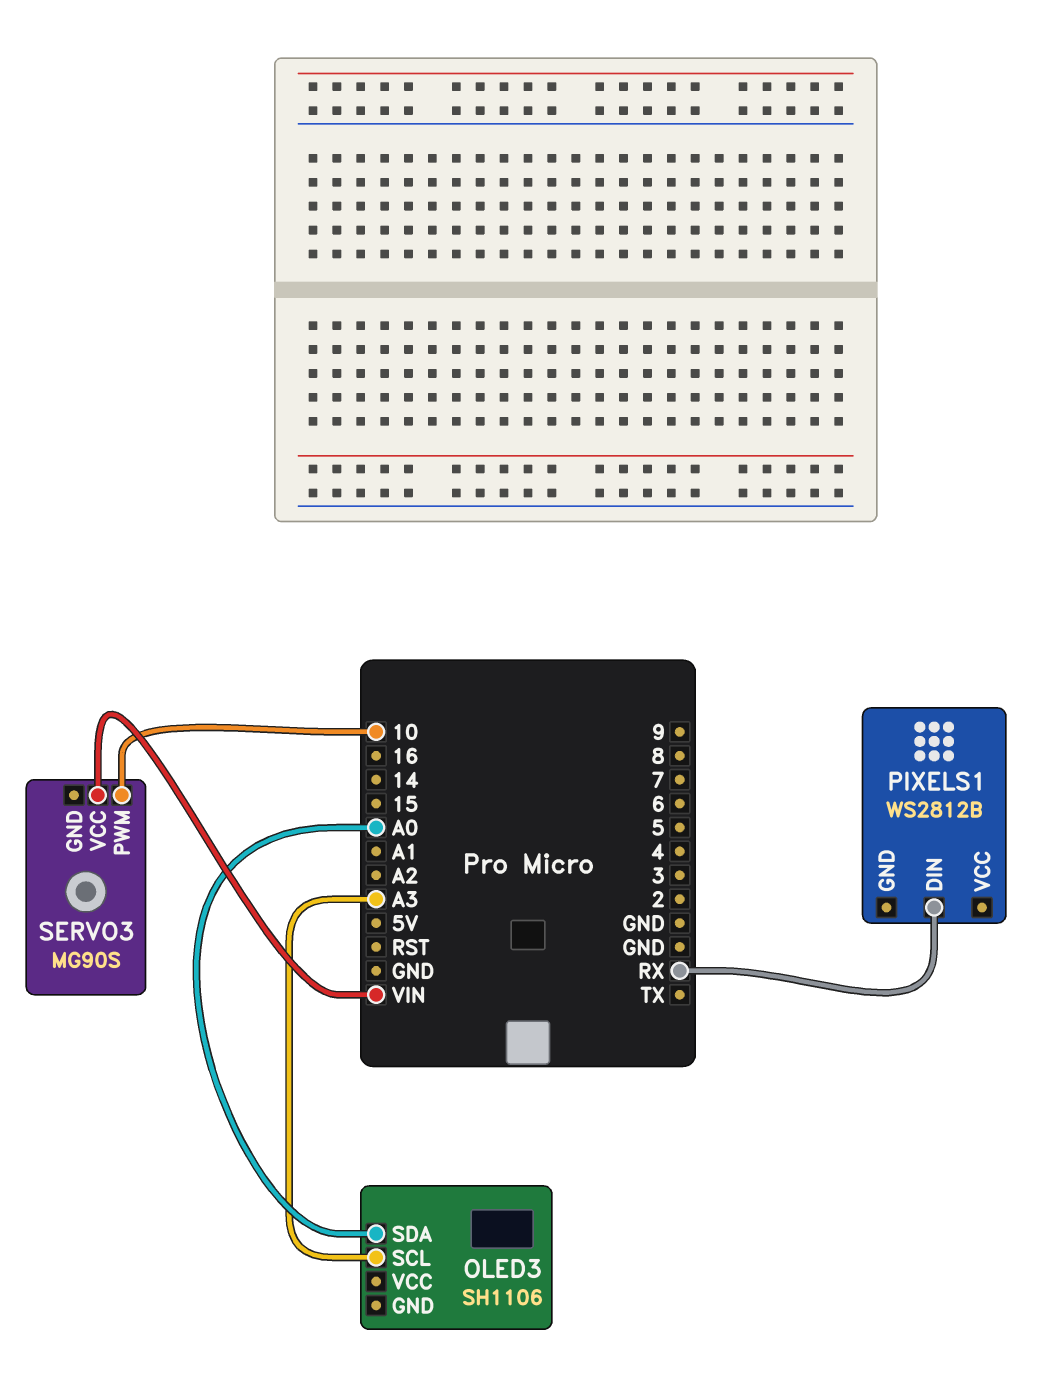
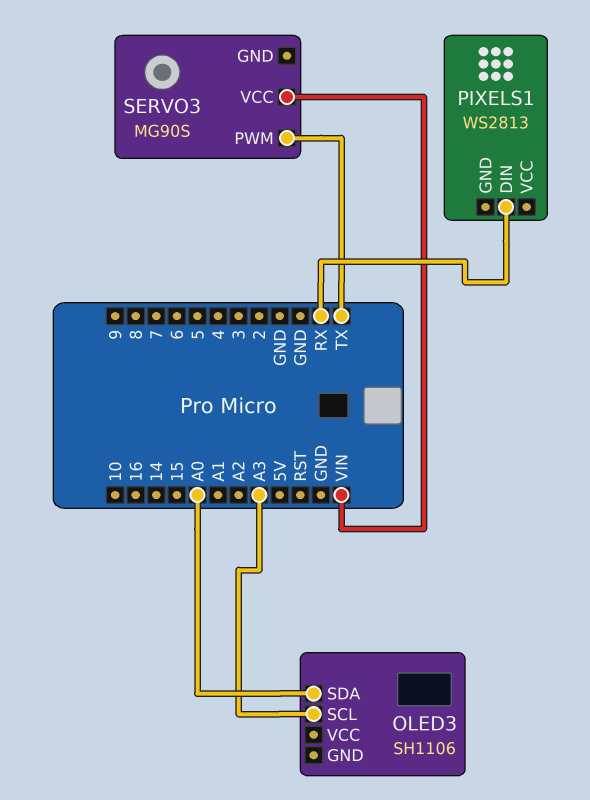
PIXELS1: WS2812B -> WS2813
SERVO3 pin PWM: 10 -> TX

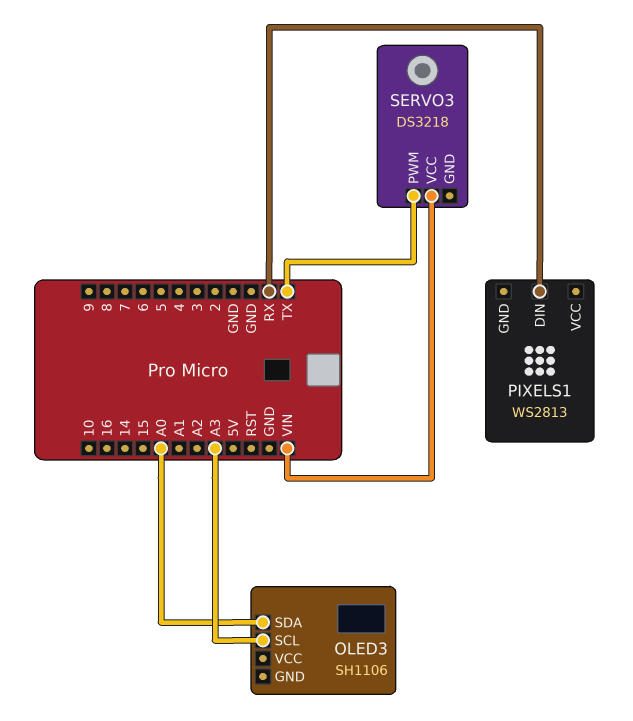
SERVO3: MG90S -> DS3218

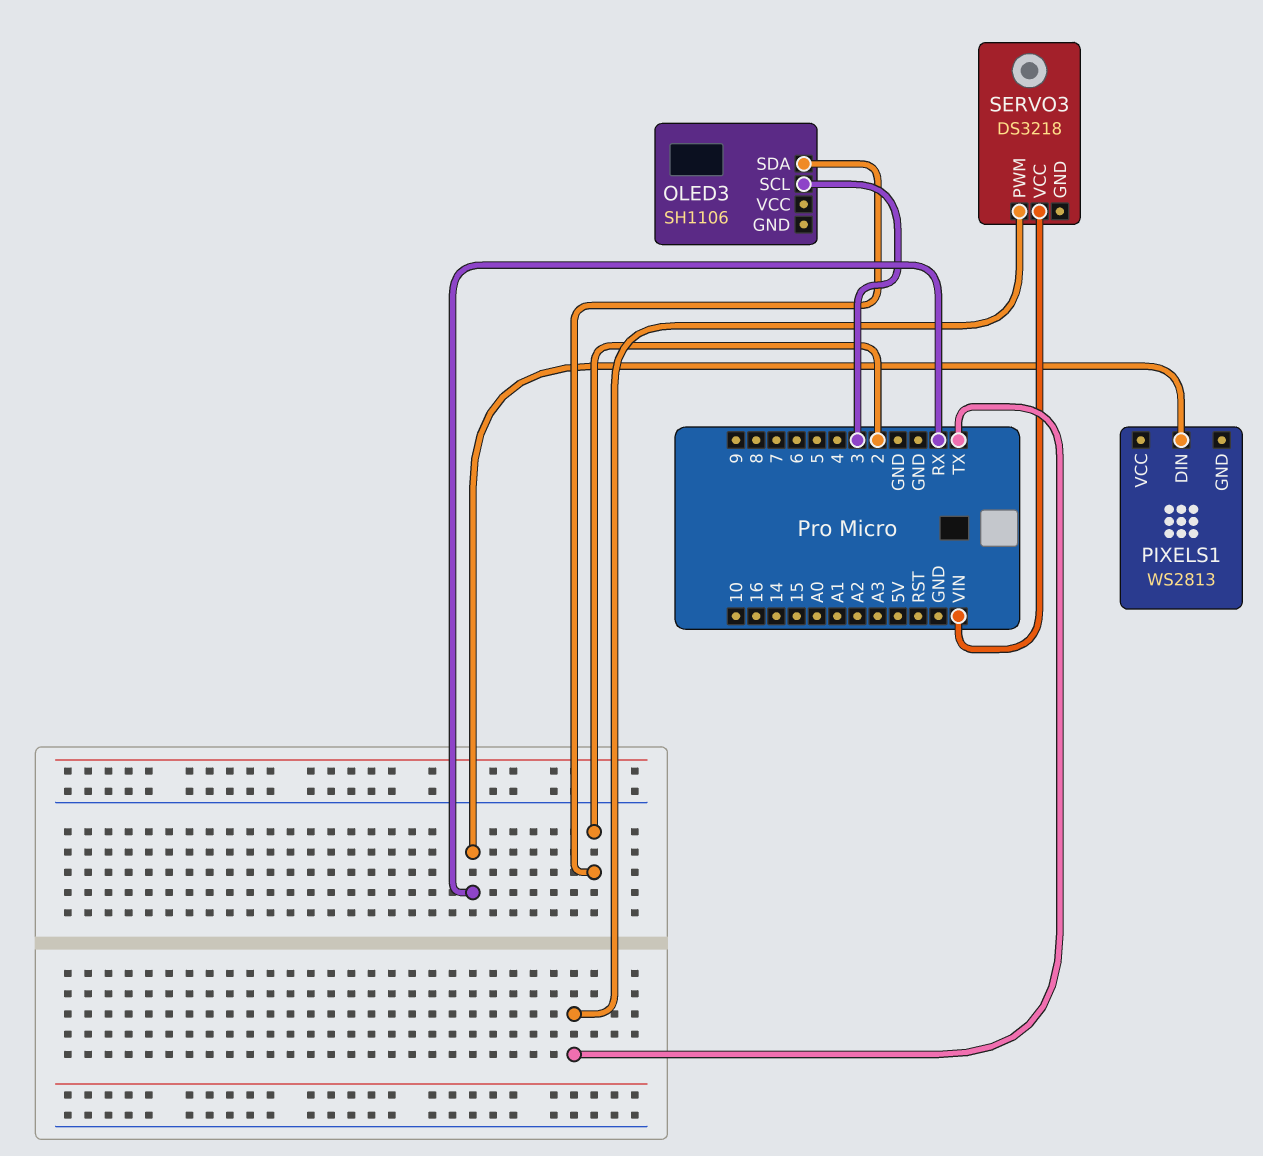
OLED3 pin SCL: A3 -> 3
OLED3 pin SDA: A0 -> 2

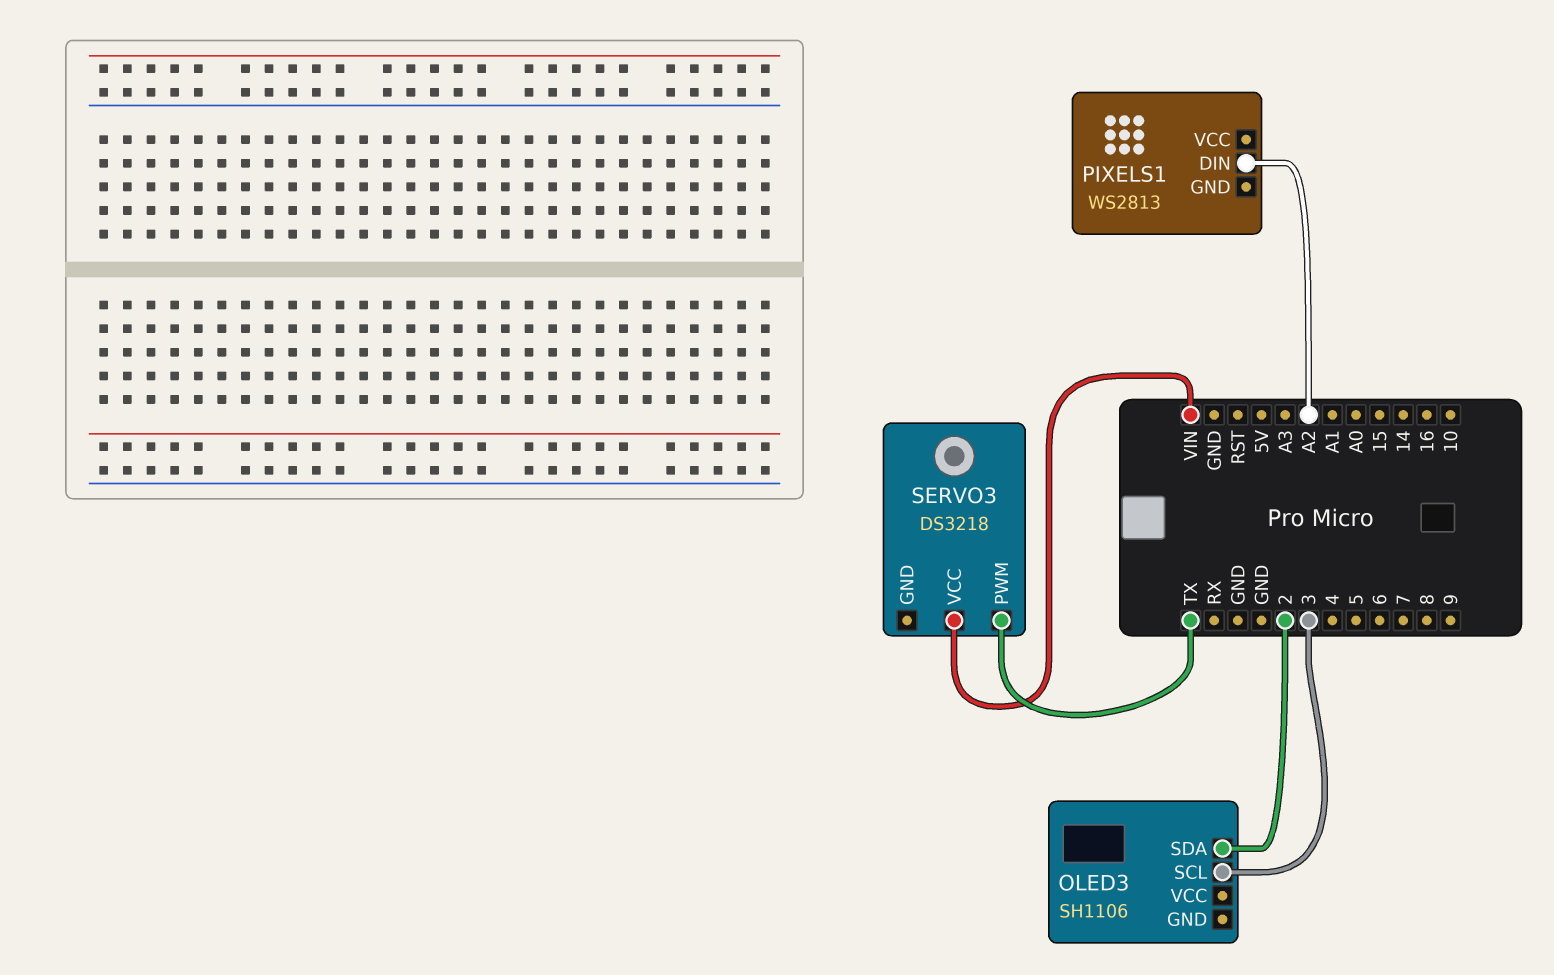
PIXELS1 pin DIN: RX -> A2

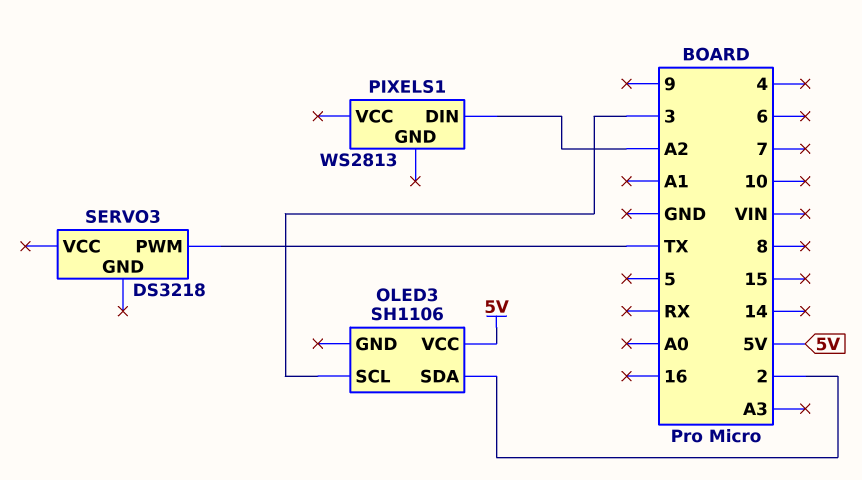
OLED3 pin VCC: none -> 5V
SERVO3 pin VCC: VIN -> none

